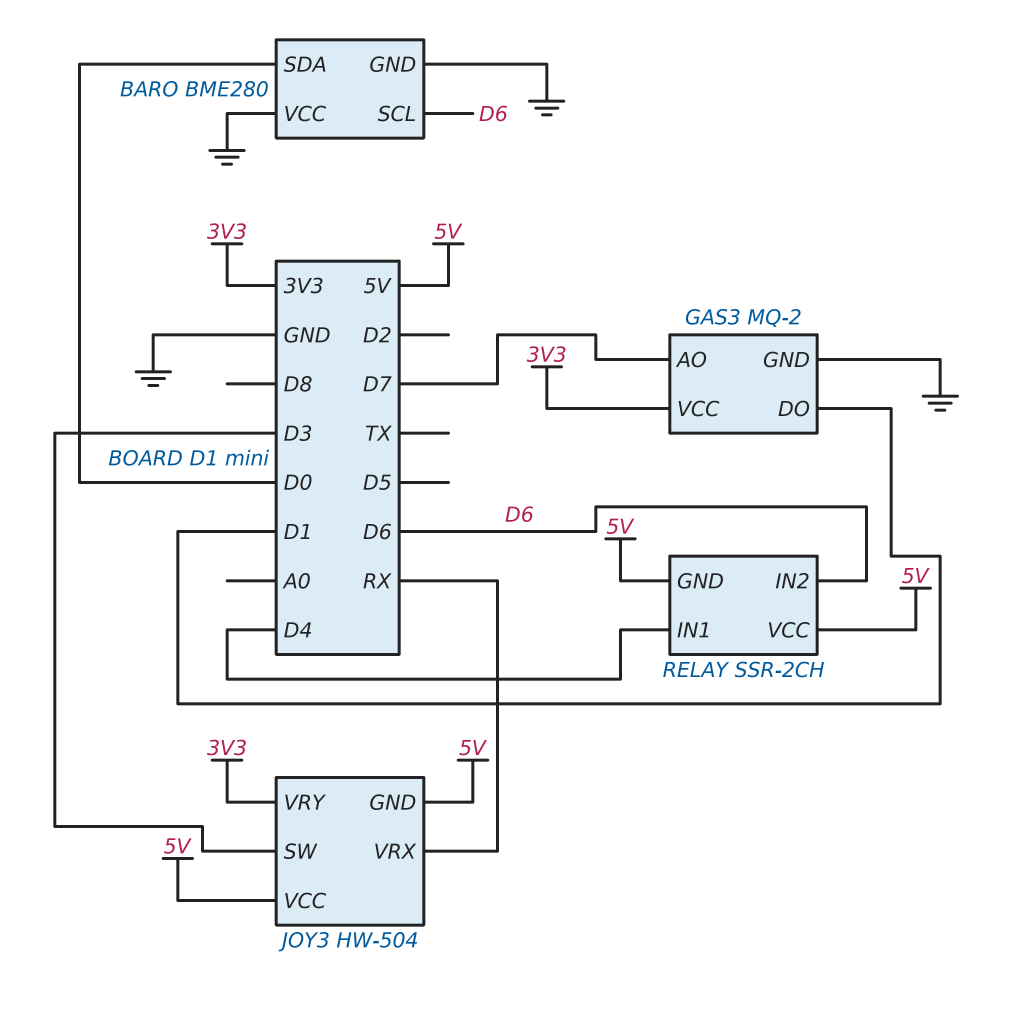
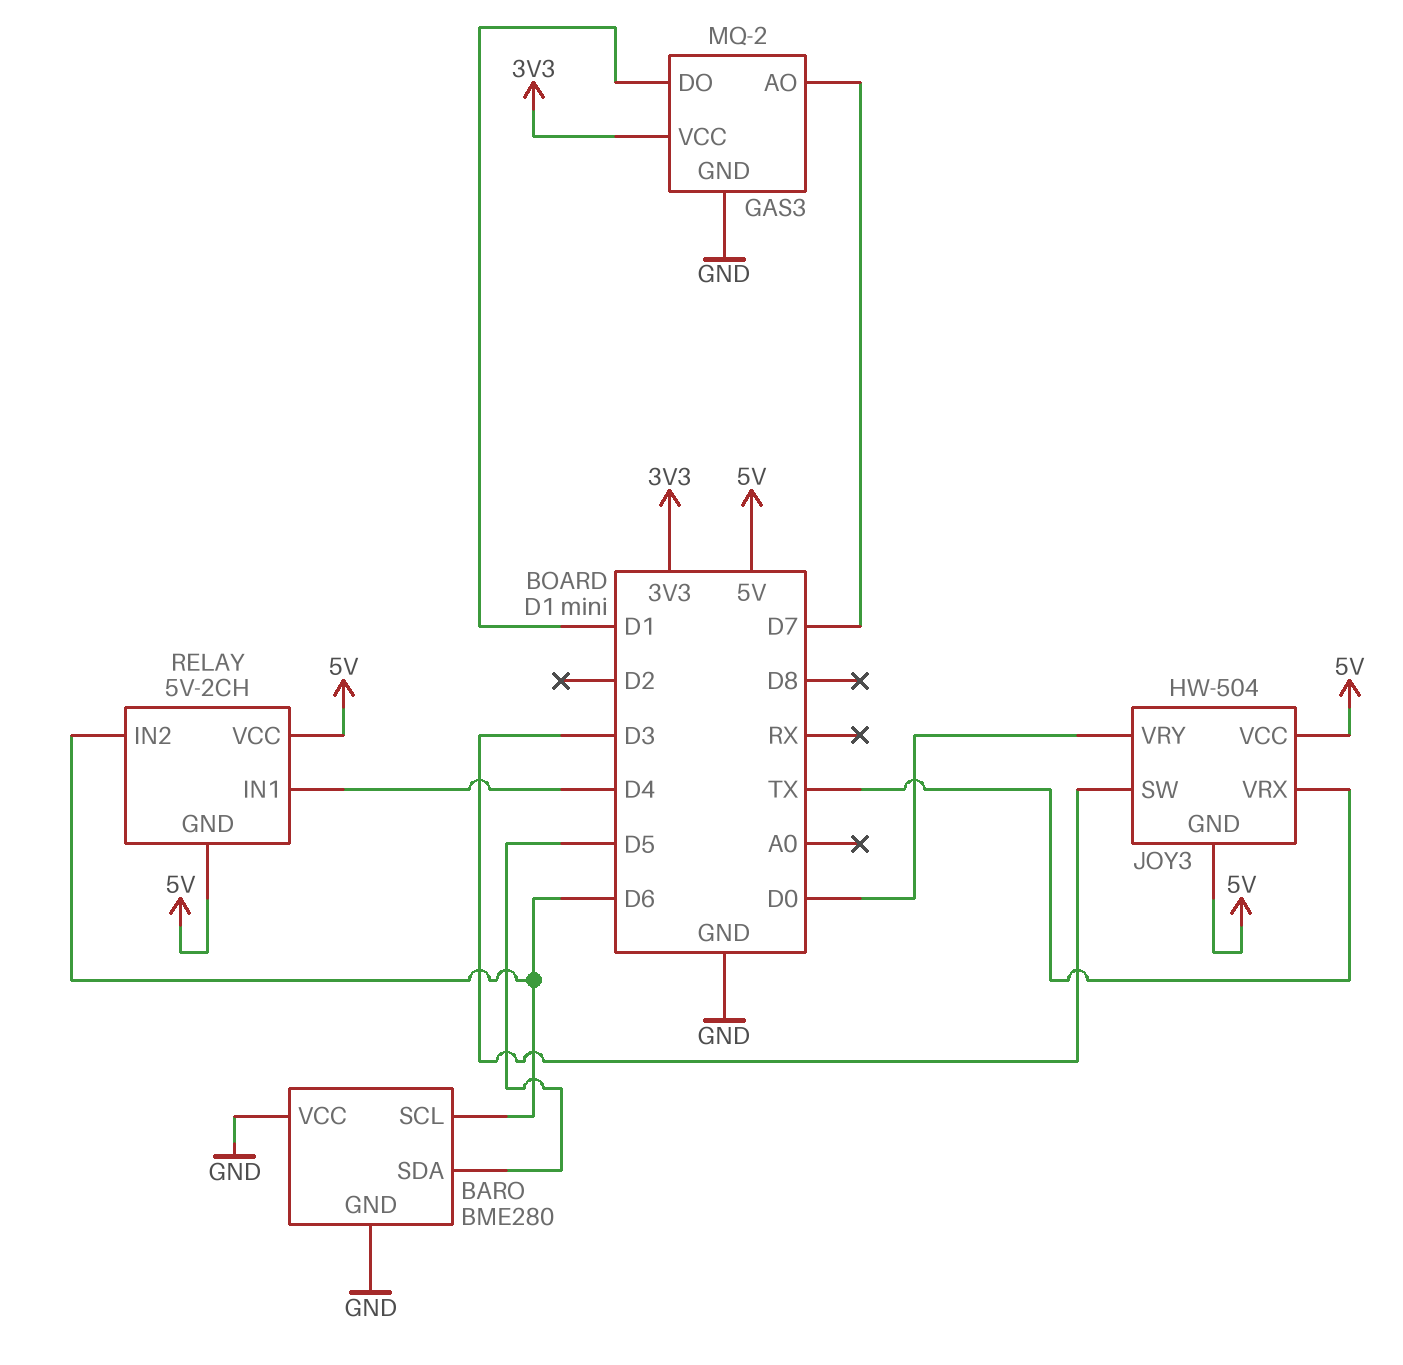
BARO pin SDA: D0 -> D5
JOY3 pin VRX: RX -> TX
JOY3 pin VRY: 3V3 -> D0
RELAY: SSR-2CH -> 5V-2CH

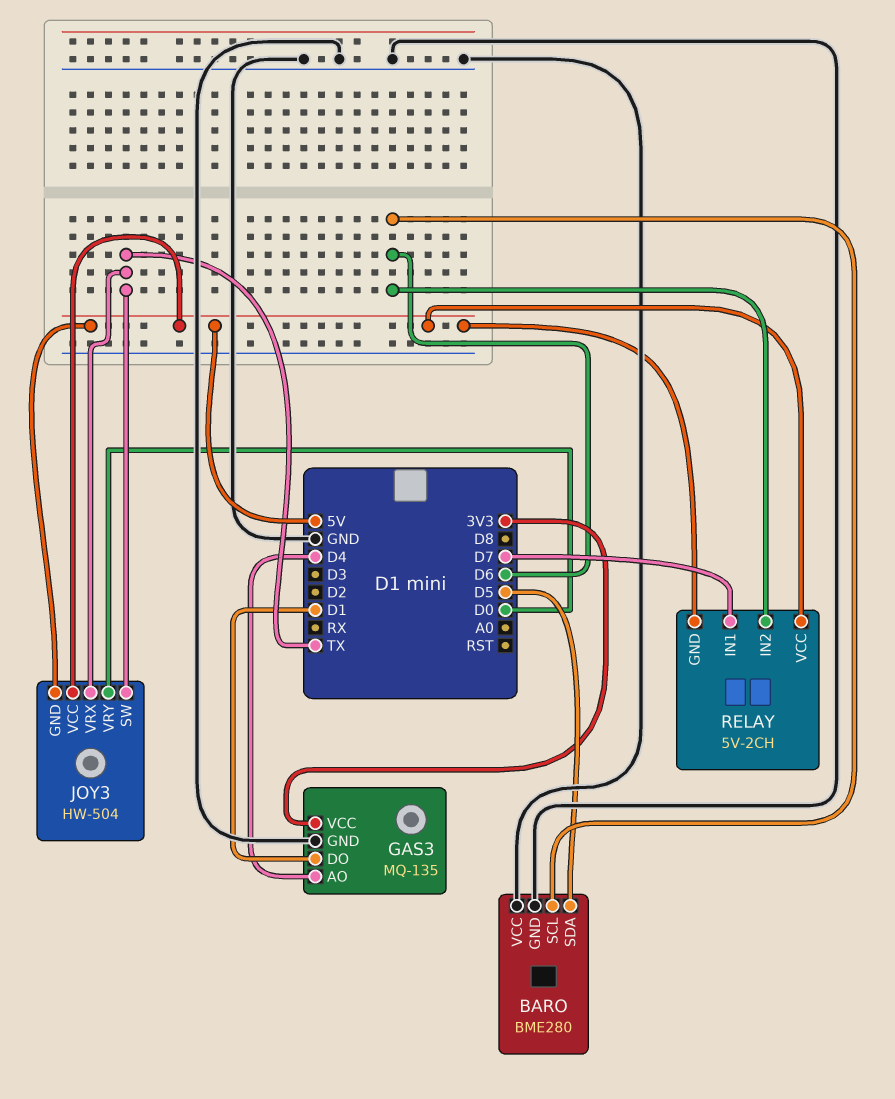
GAS3: MQ-2 -> MQ-135
GAS3 pin AO: D7 -> D4
JOY3 pin SW: D3 -> TX
RELAY pin IN1: D4 -> D7

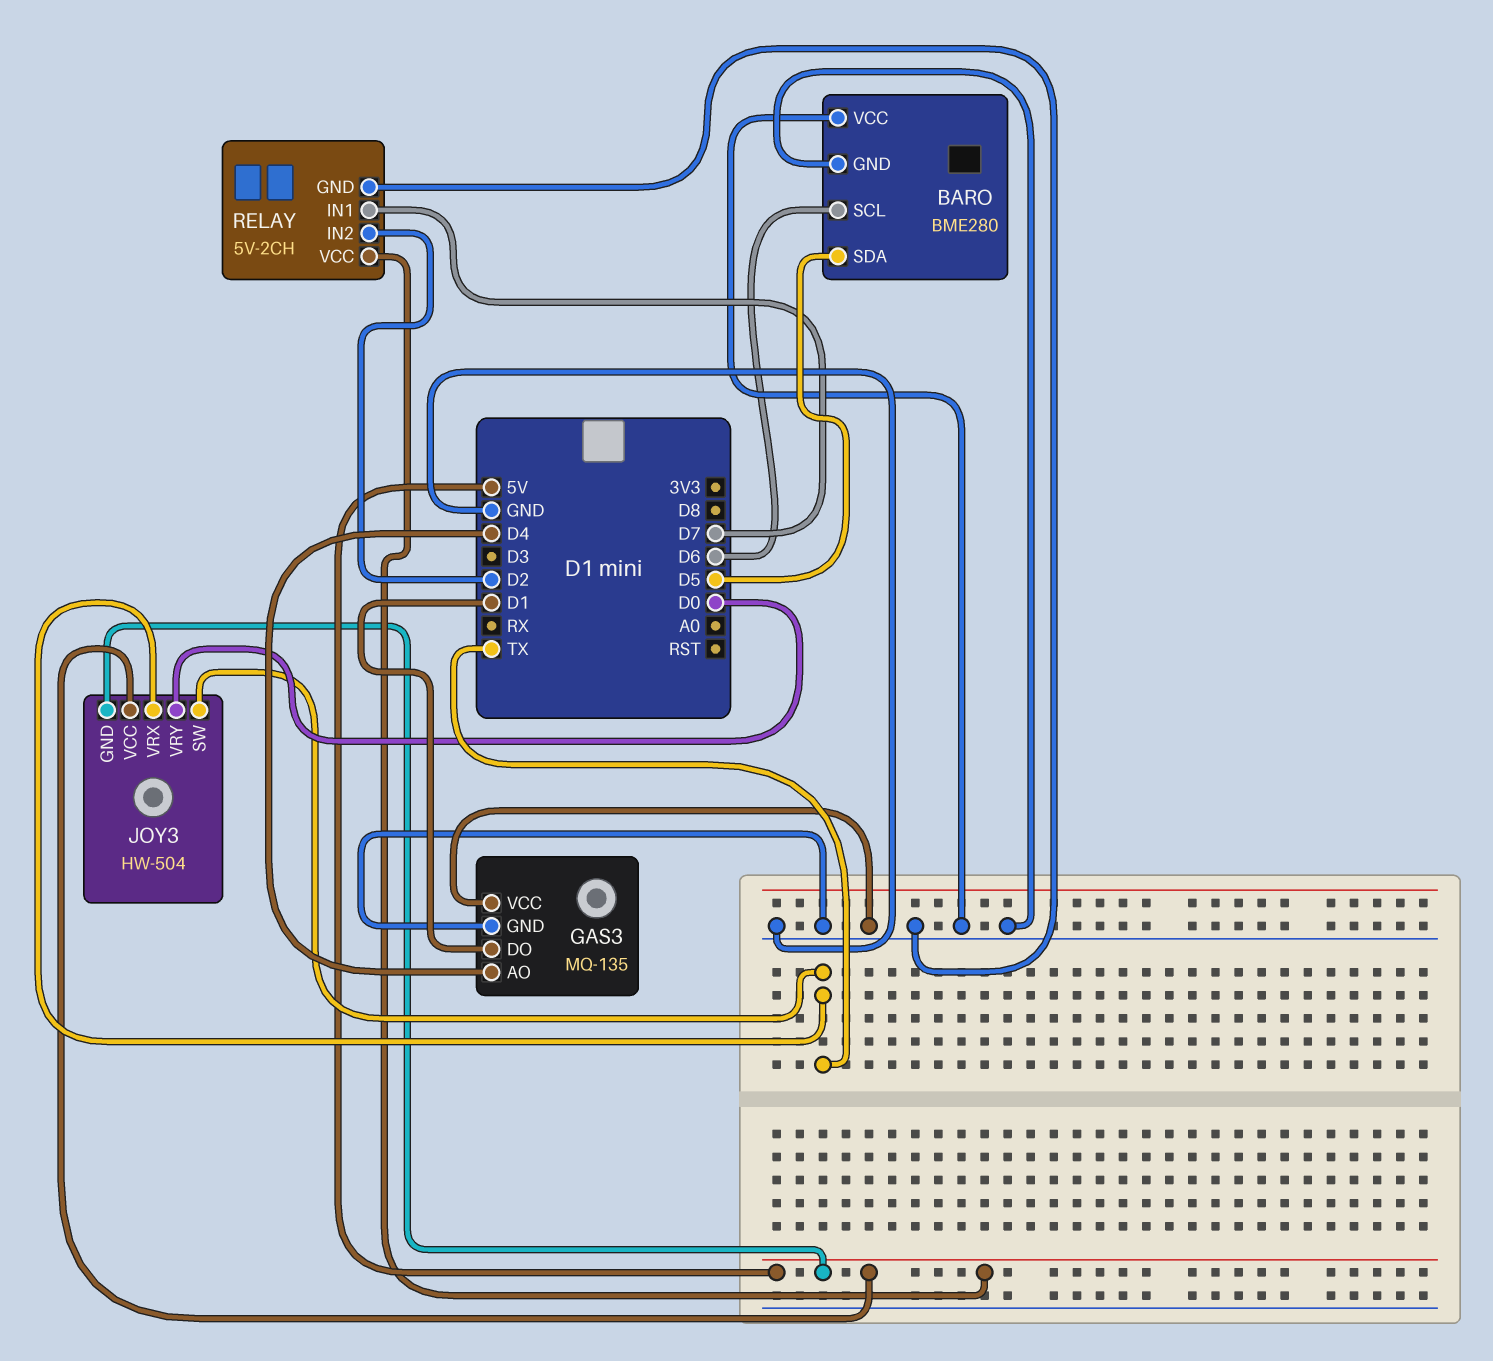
GAS3 pin VCC: 3V3 -> GND
RELAY pin GND: 5V -> GND
RELAY pin IN2: D6 -> D2

